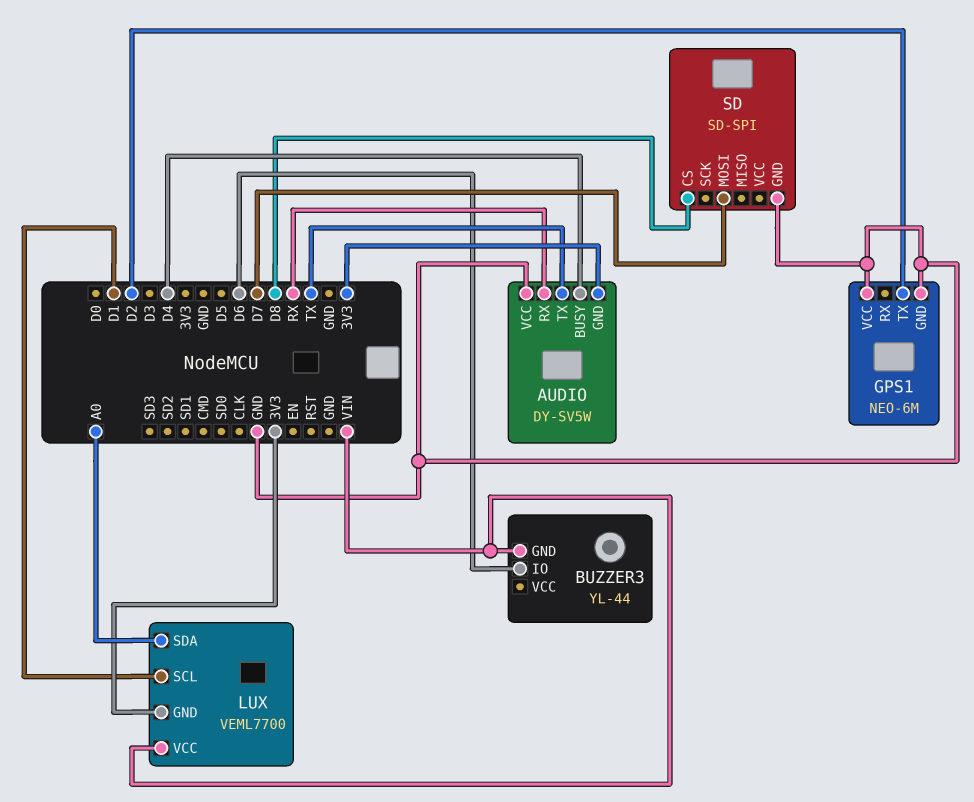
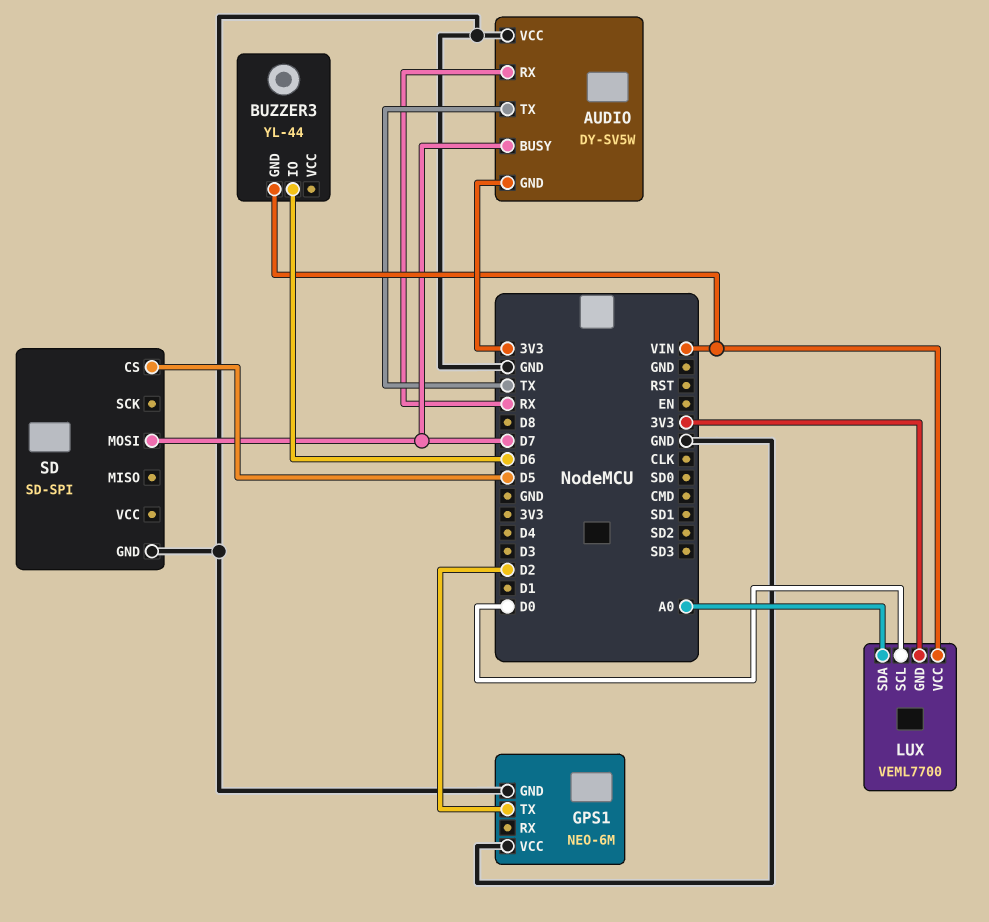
AUDIO pin BUSY: D4 -> D7
LUX pin SCL: D1 -> D0
SD pin CS: D8 -> D5

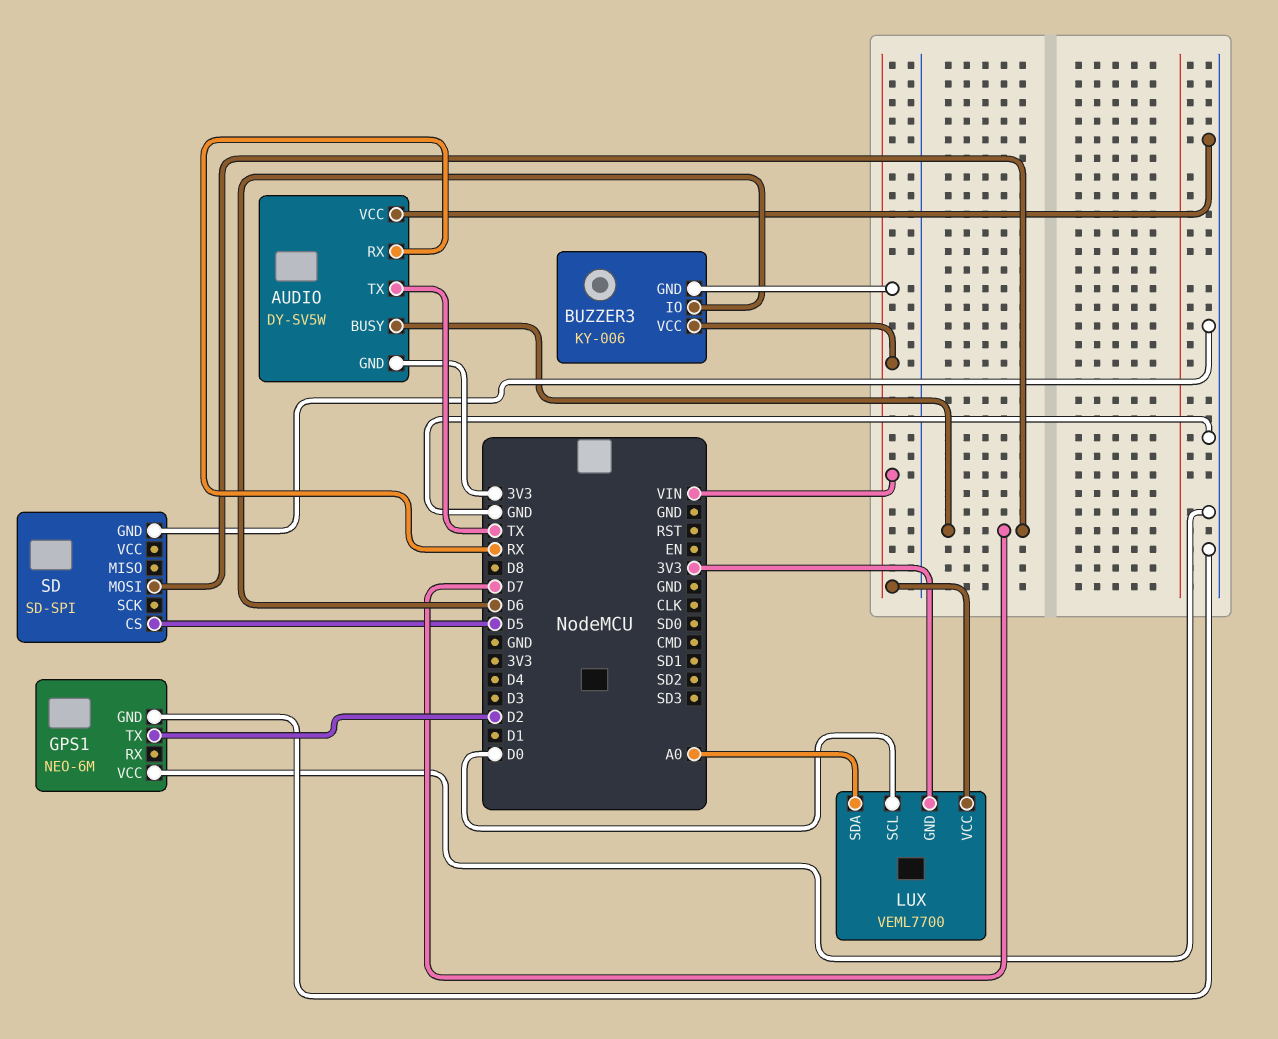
BUZZER3: YL-44 -> KY-006
BUZZER3 pin VCC: none -> VIN

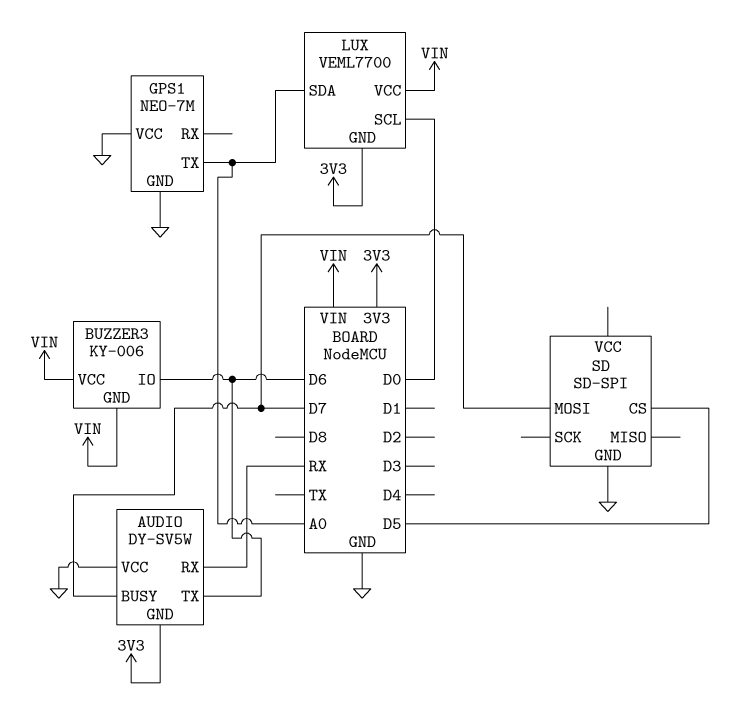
AUDIO pin TX: TX -> D6
GPS1: NEO-6M -> NEO-7M
GPS1 pin TX: D2 -> A0

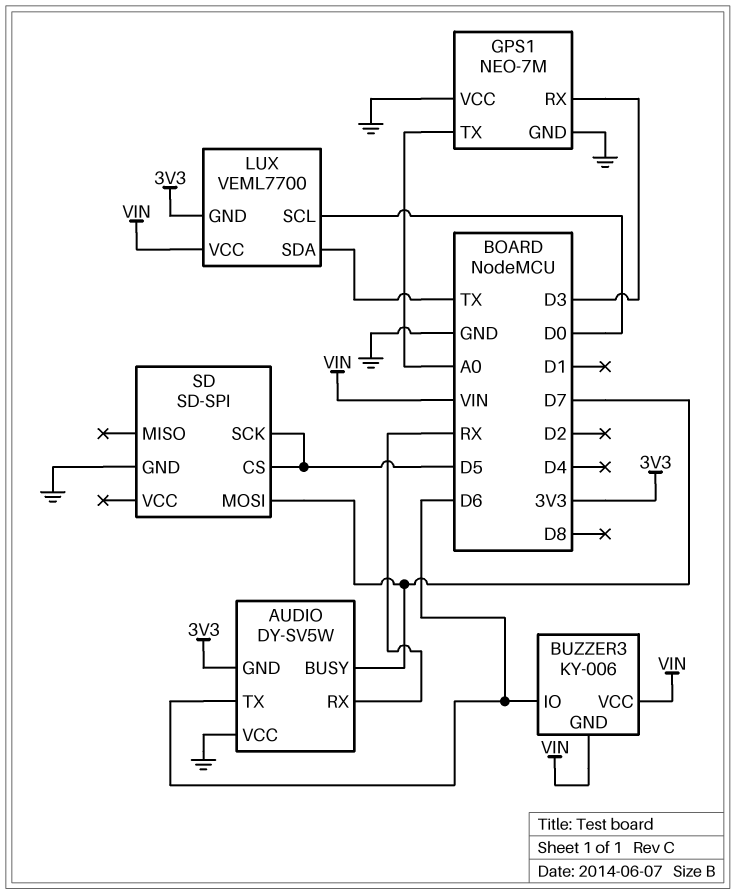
GPS1 pin RX: none -> D3
LUX pin SDA: A0 -> TX
SD pin SCK: none -> D5

